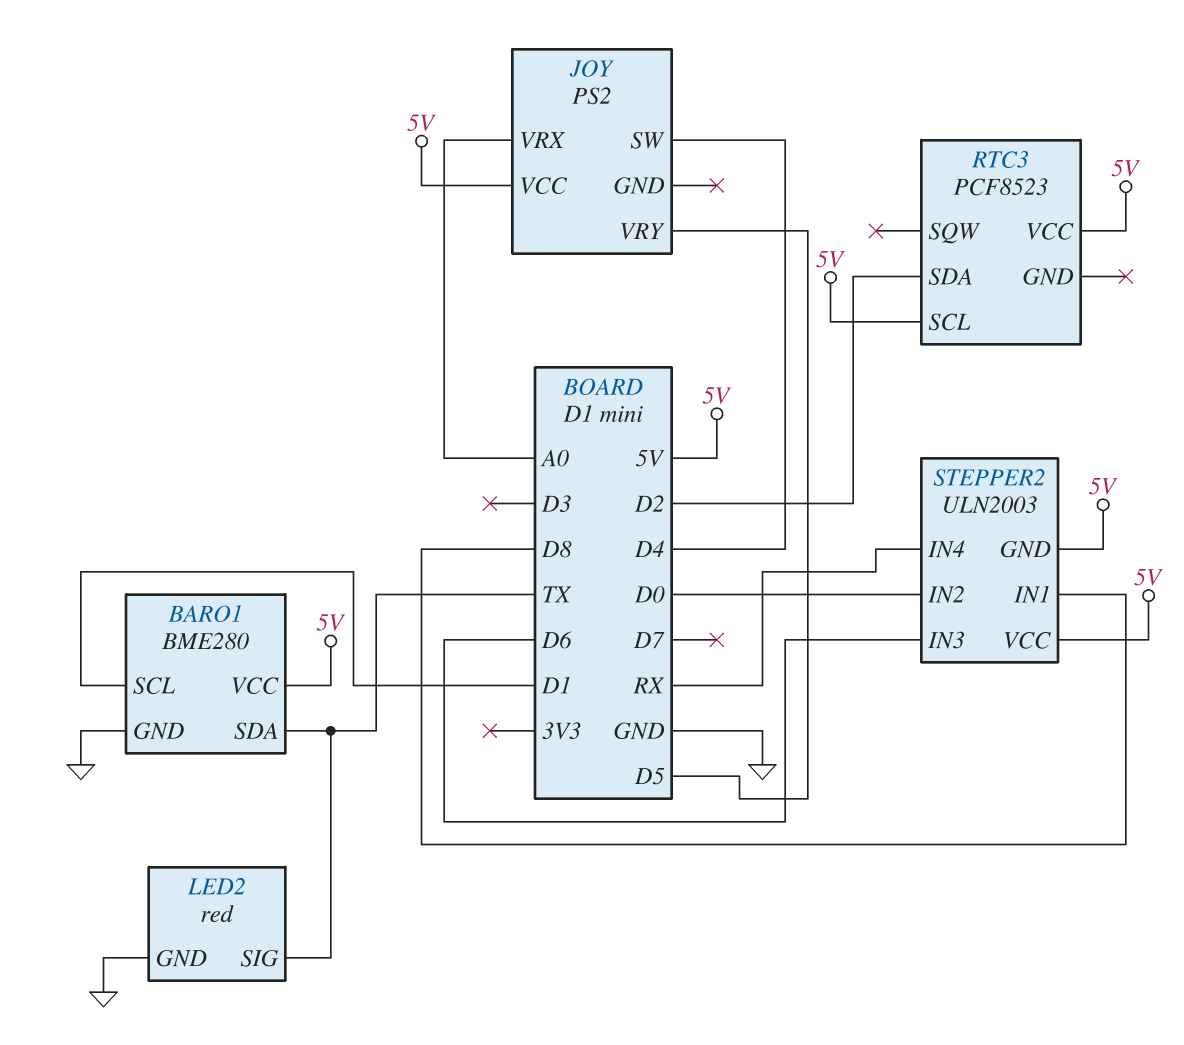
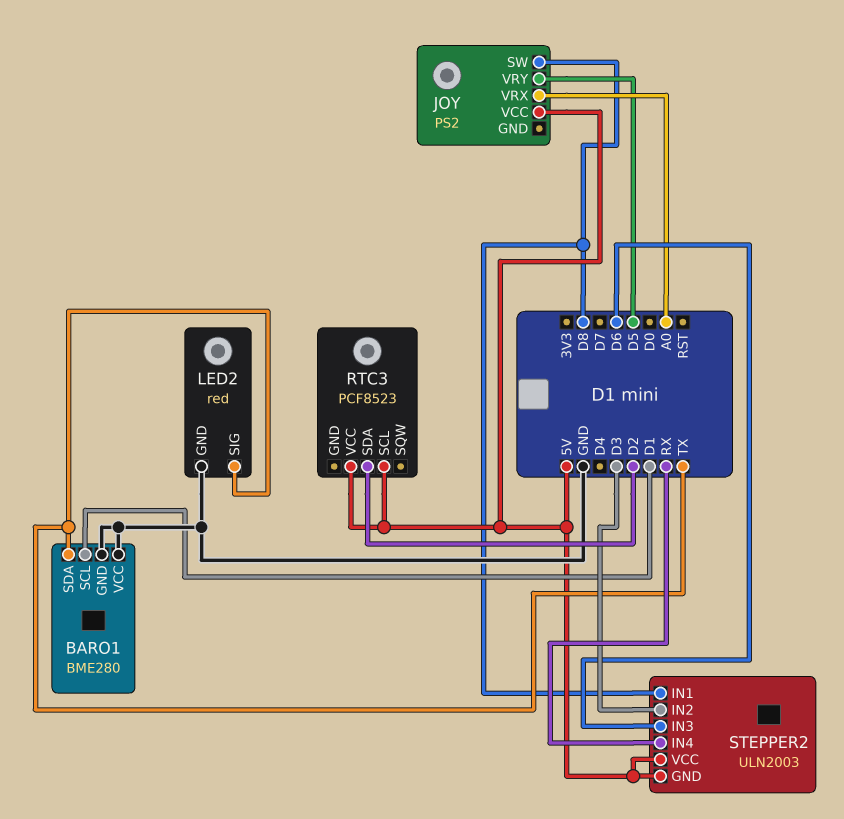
BARO1 pin VCC: 5V -> GND
JOY pin SW: D4 -> D8
STEPPER2 pin IN2: D0 -> D3

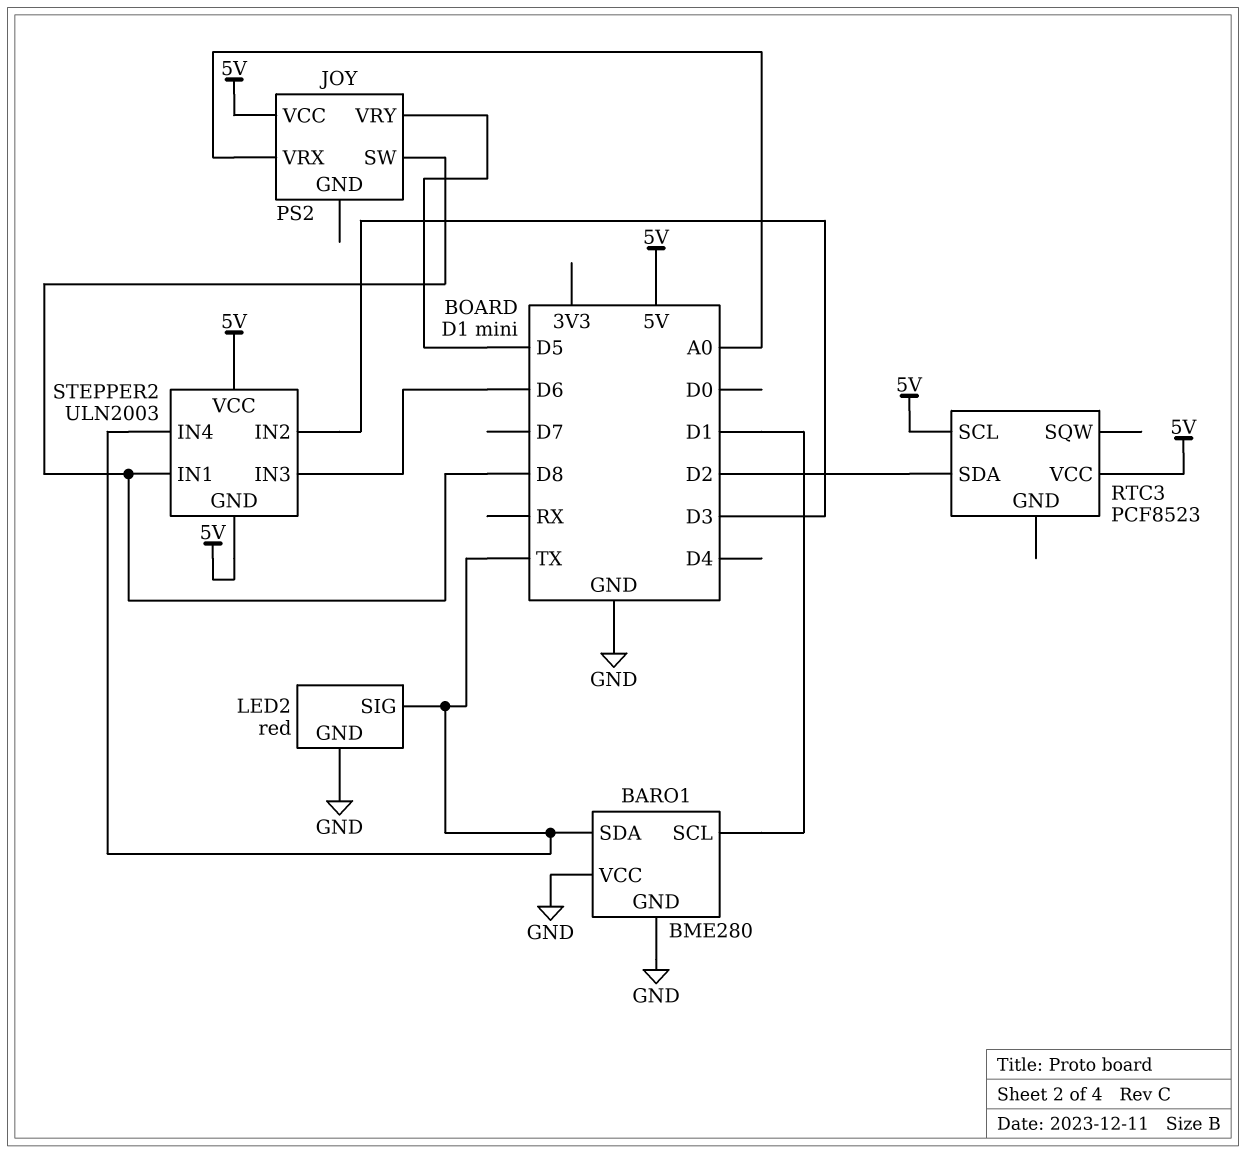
STEPPER2 pin IN4: RX -> TX

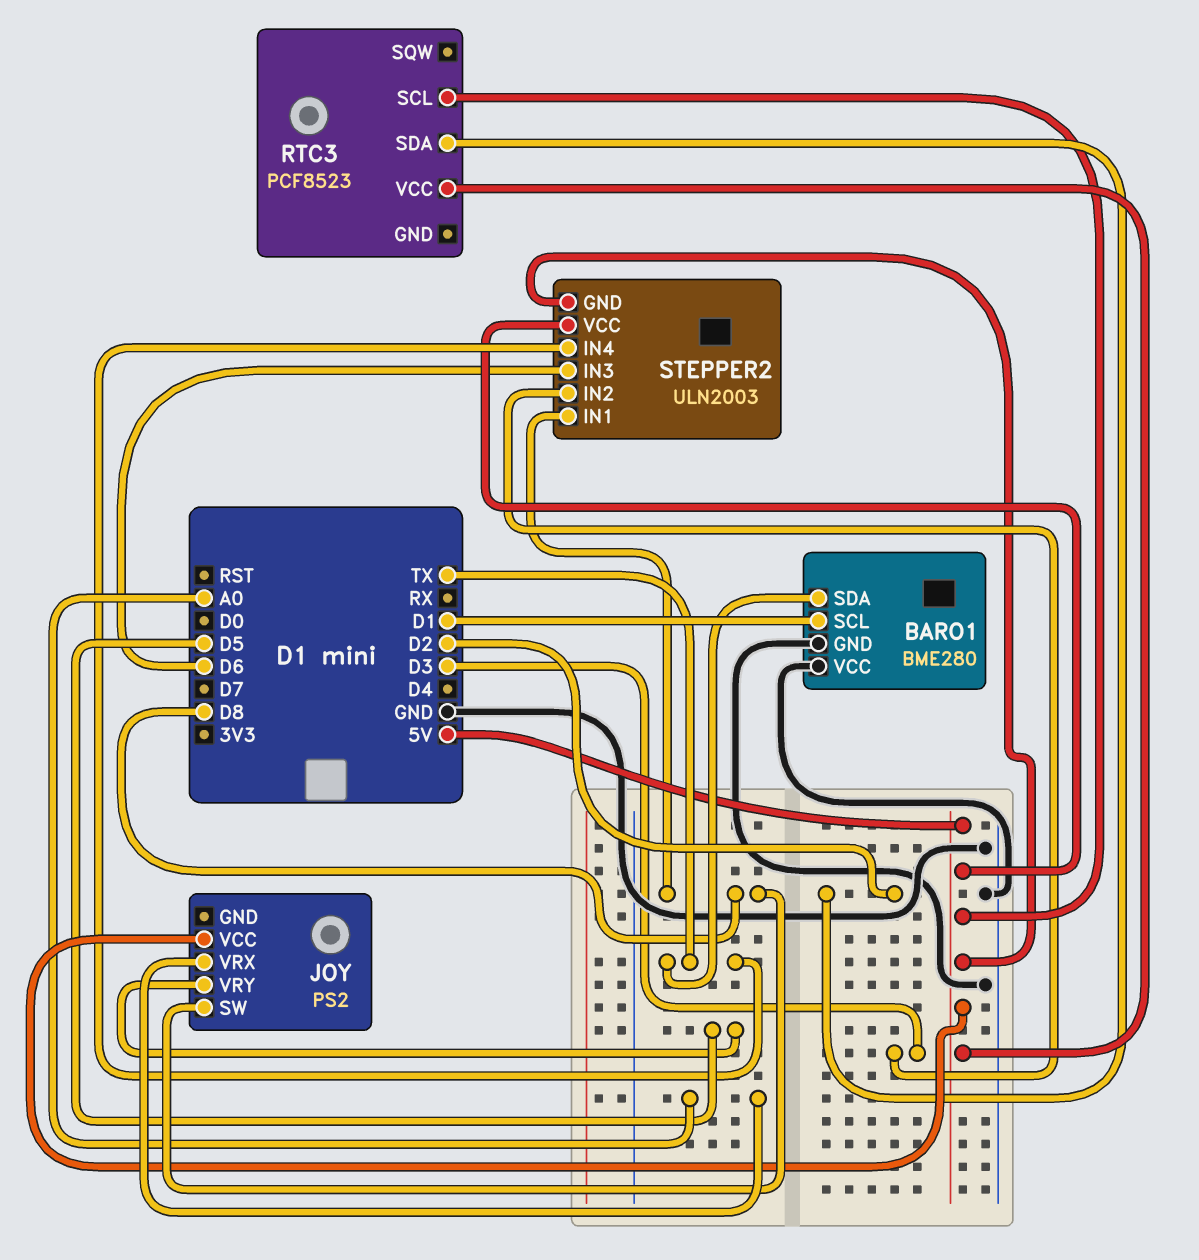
LED2: red -> none
LED2 pin GND: GND -> none
LED2 pin SIG: TX -> none

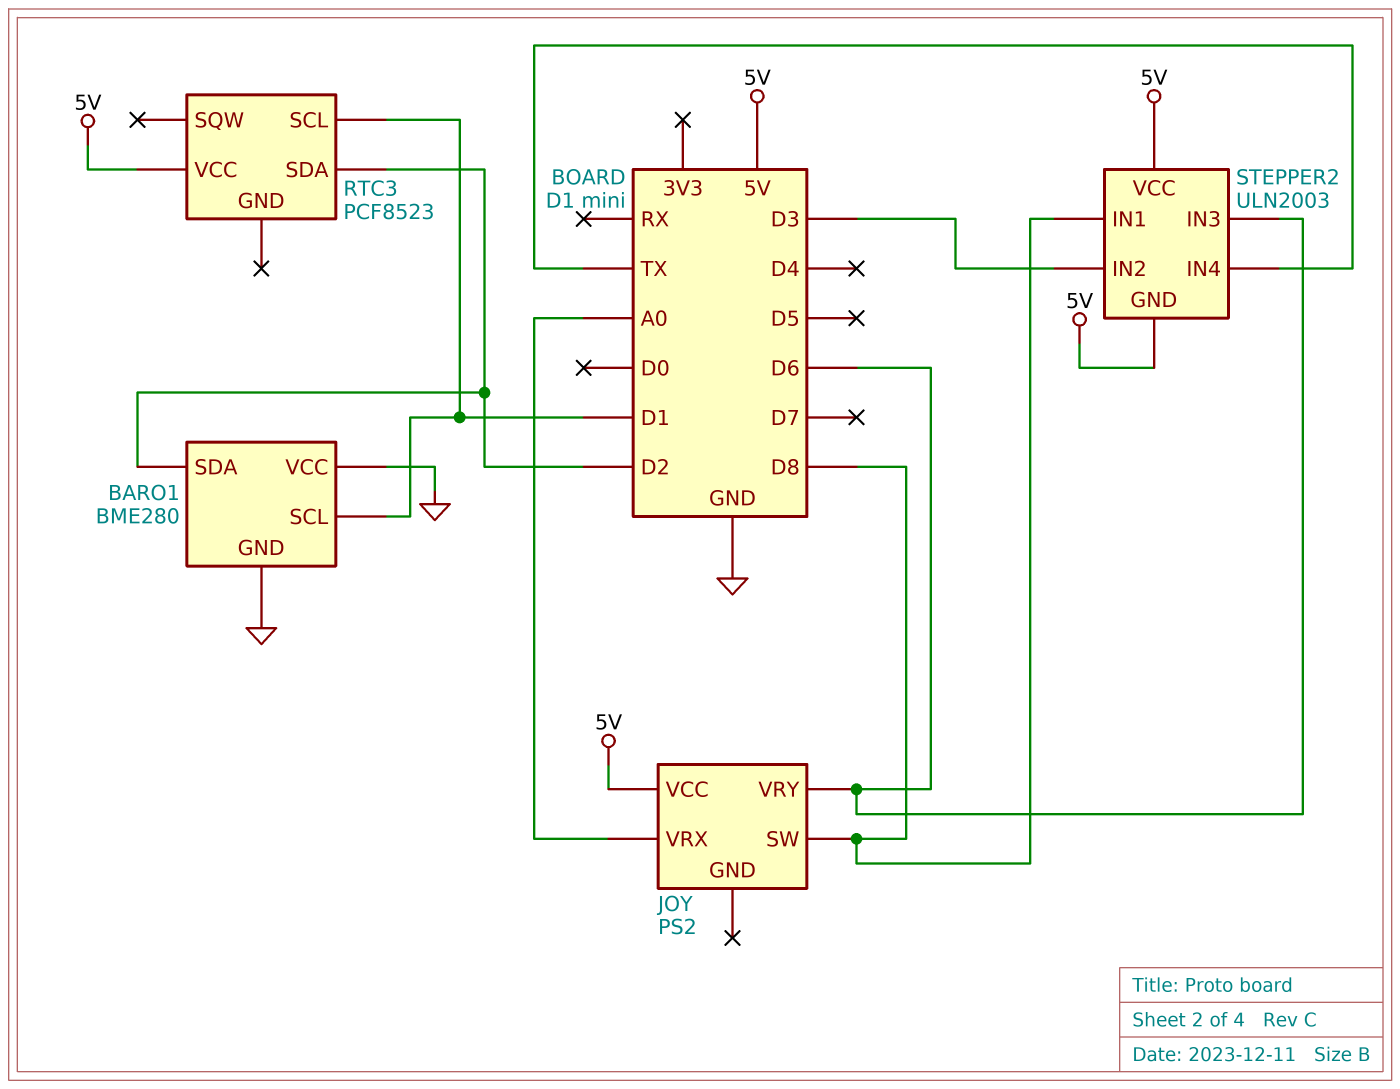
BARO1 pin SDA: TX -> D2
JOY pin VRY: D5 -> D6
RTC3 pin SCL: 5V -> D1

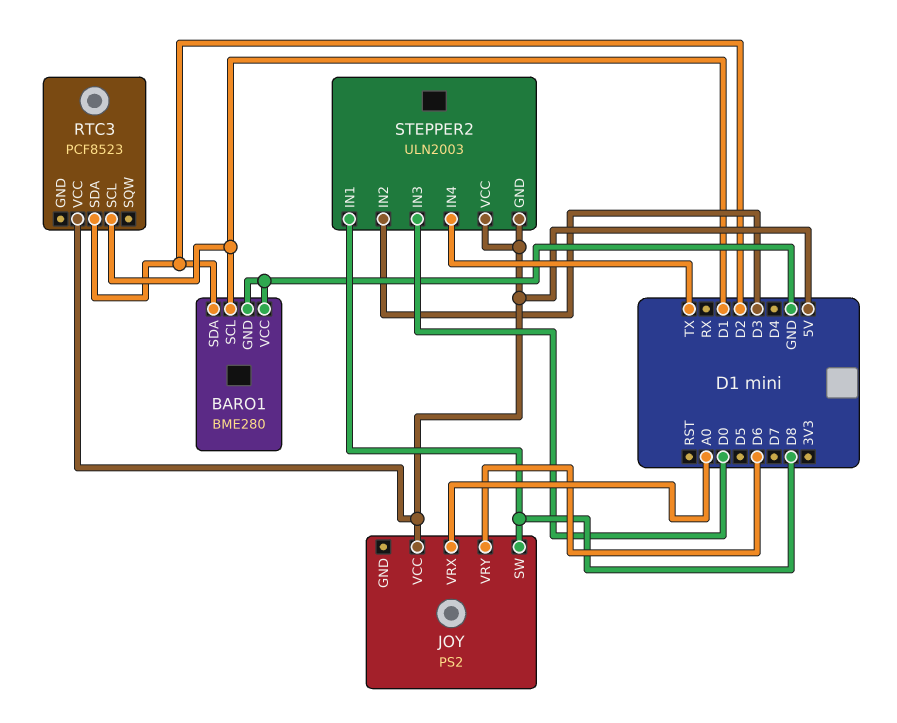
STEPPER2 pin IN3: D6 -> D0

